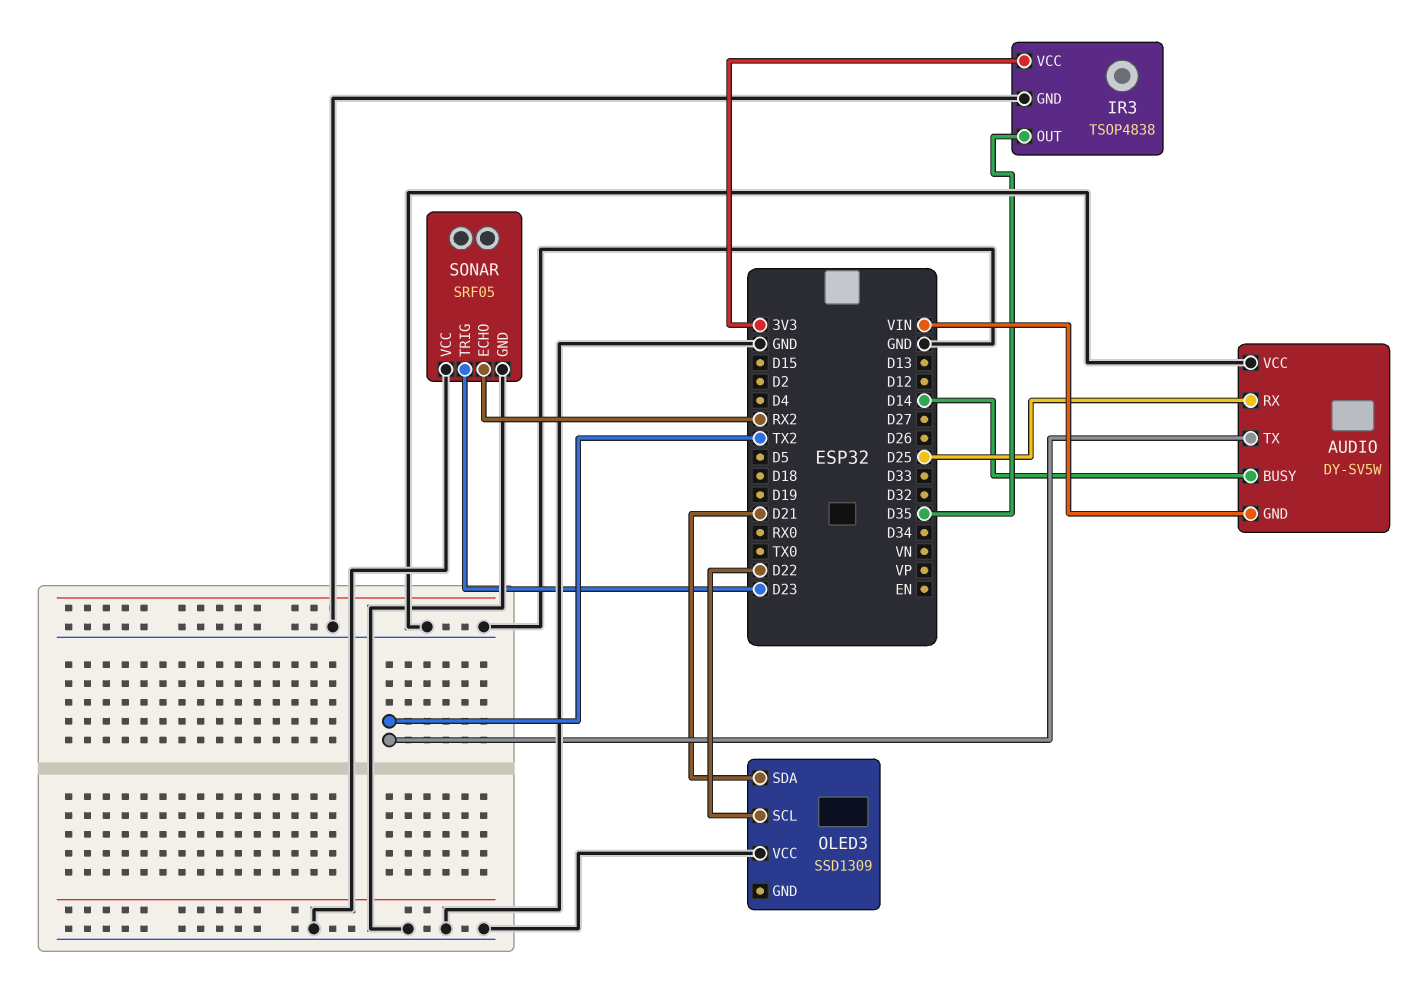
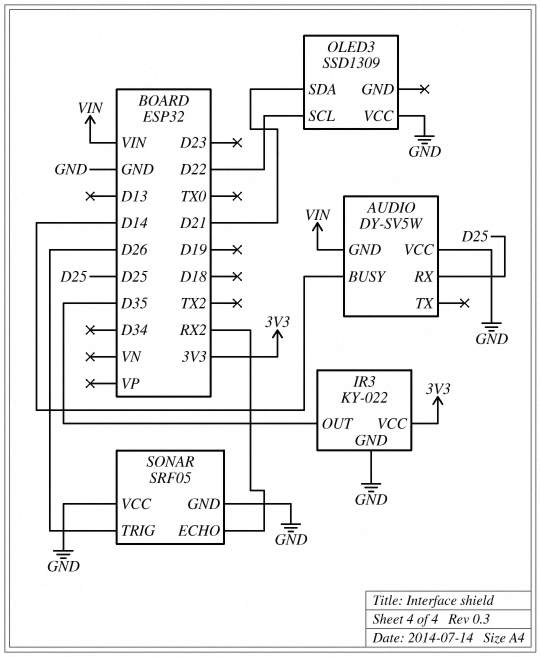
AUDIO pin TX: TX2 -> none
IR3: TSOP4838 -> KY-022
SONAR pin TRIG: D23 -> D26

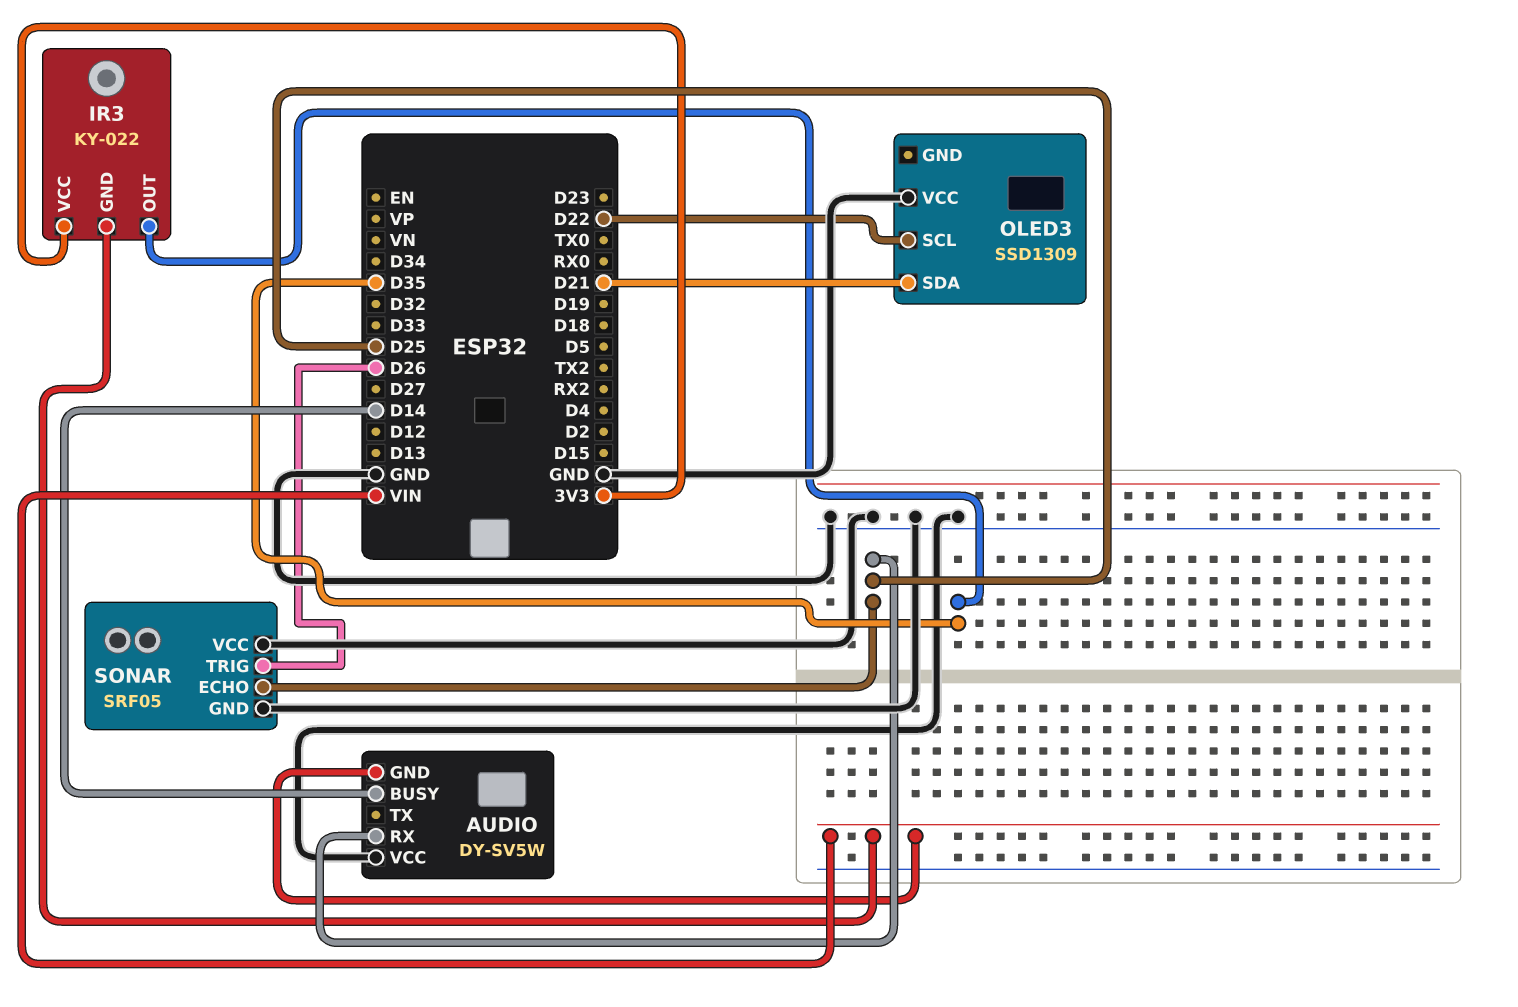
IR3 pin GND: GND -> VIN
SONAR pin ECHO: RX2 -> D25

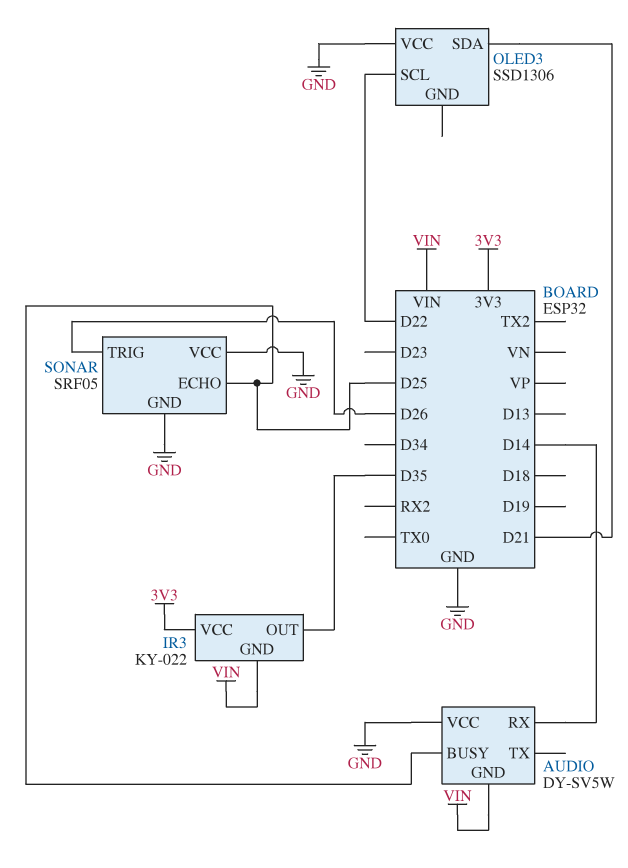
AUDIO pin BUSY: D14 -> D25
AUDIO pin RX: D25 -> D14
OLED3: SSD1309 -> SSD1306

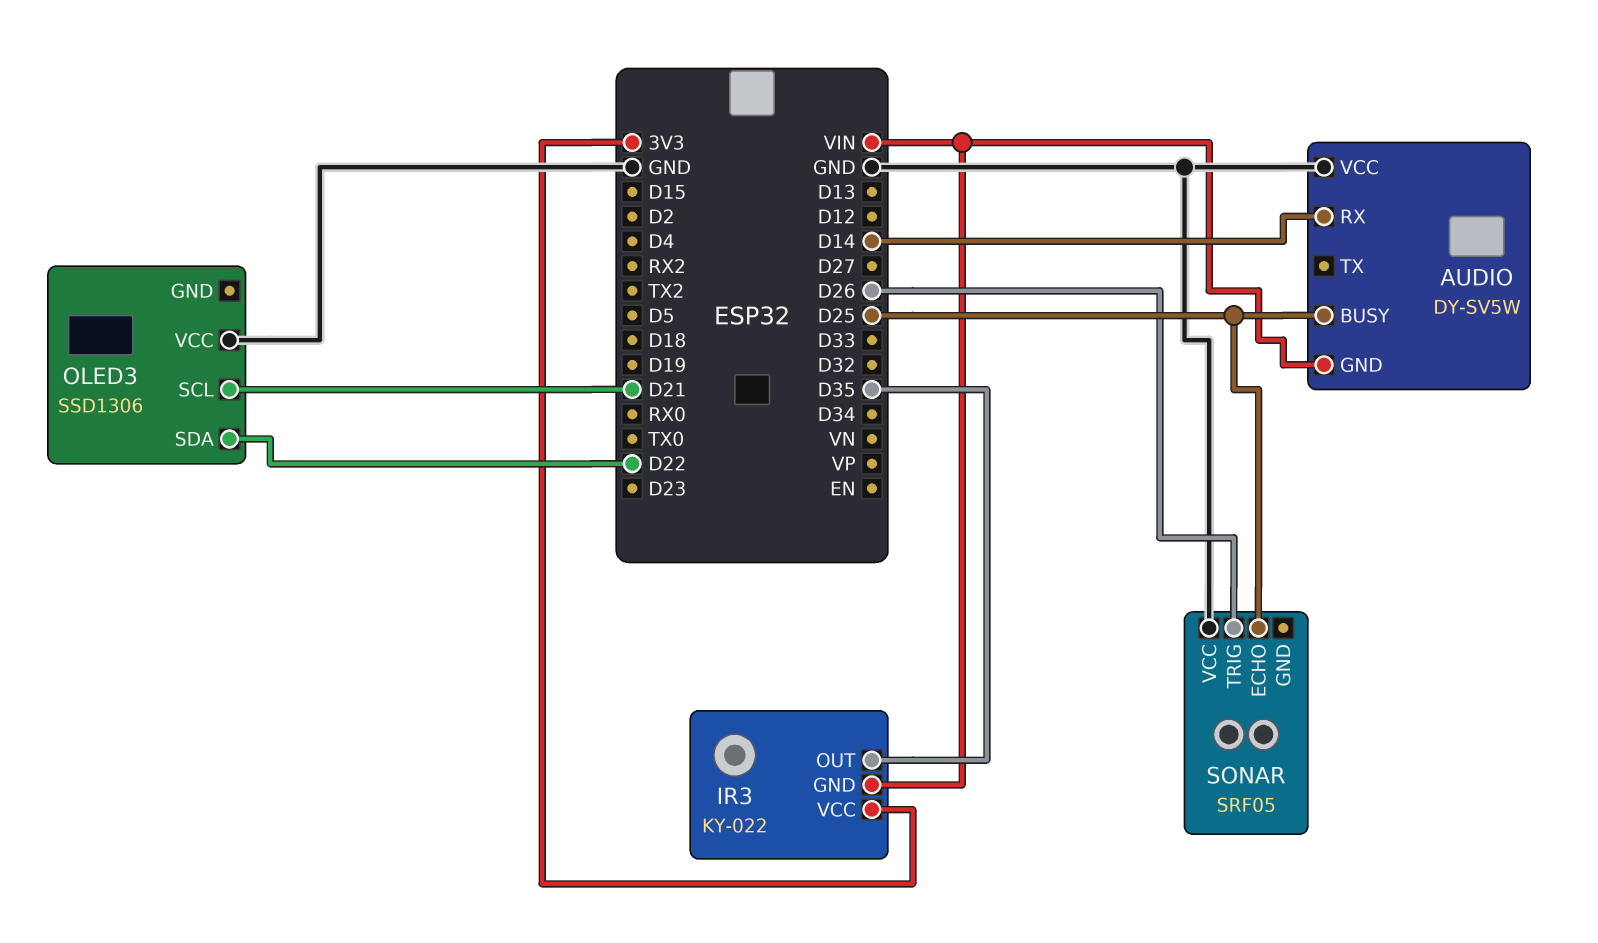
OLED3 pin SCL: D22 -> D21
OLED3 pin SDA: D21 -> D22
SONAR pin GND: GND -> none

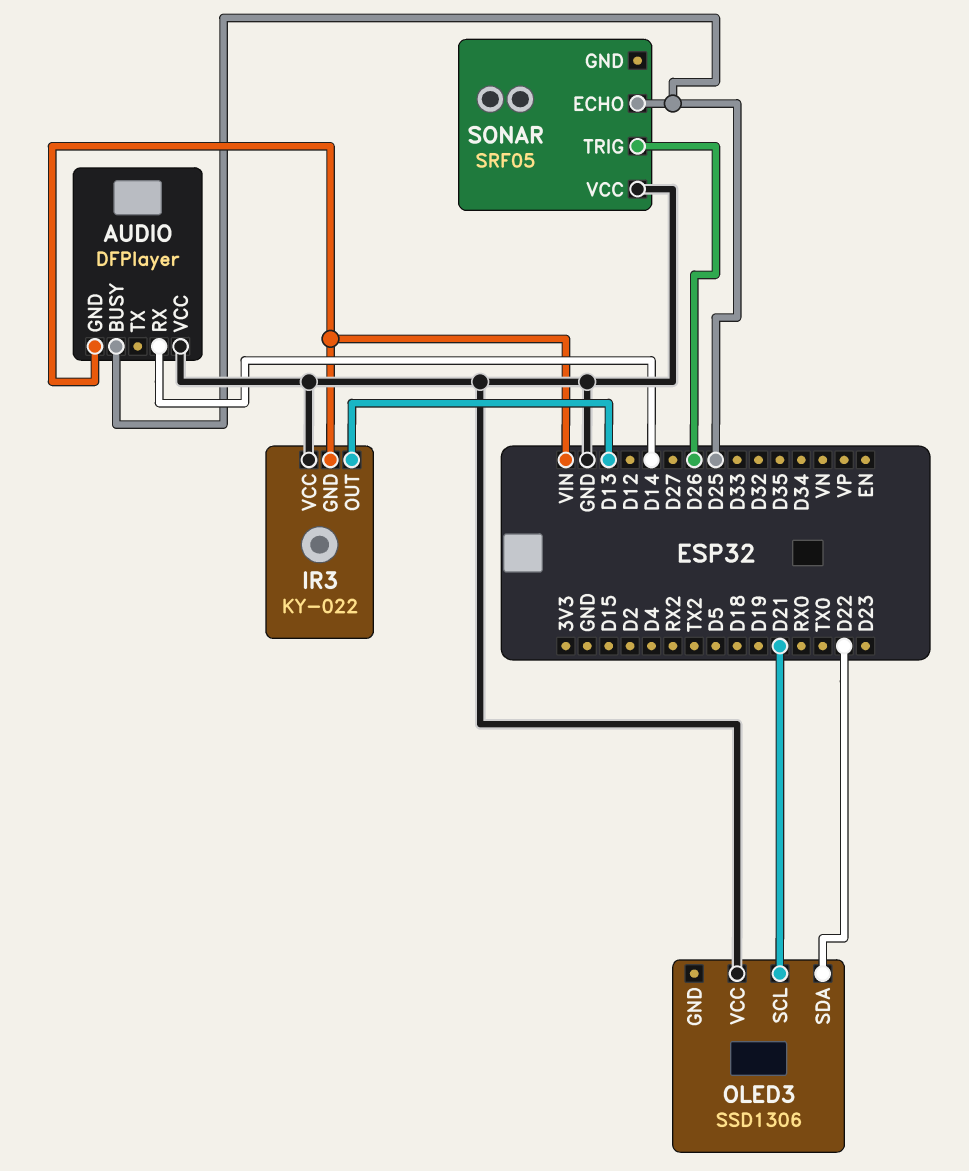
AUDIO: DY-SV5W -> DFPlayer
IR3 pin OUT: D35 -> D13
IR3 pin VCC: 3V3 -> GND

